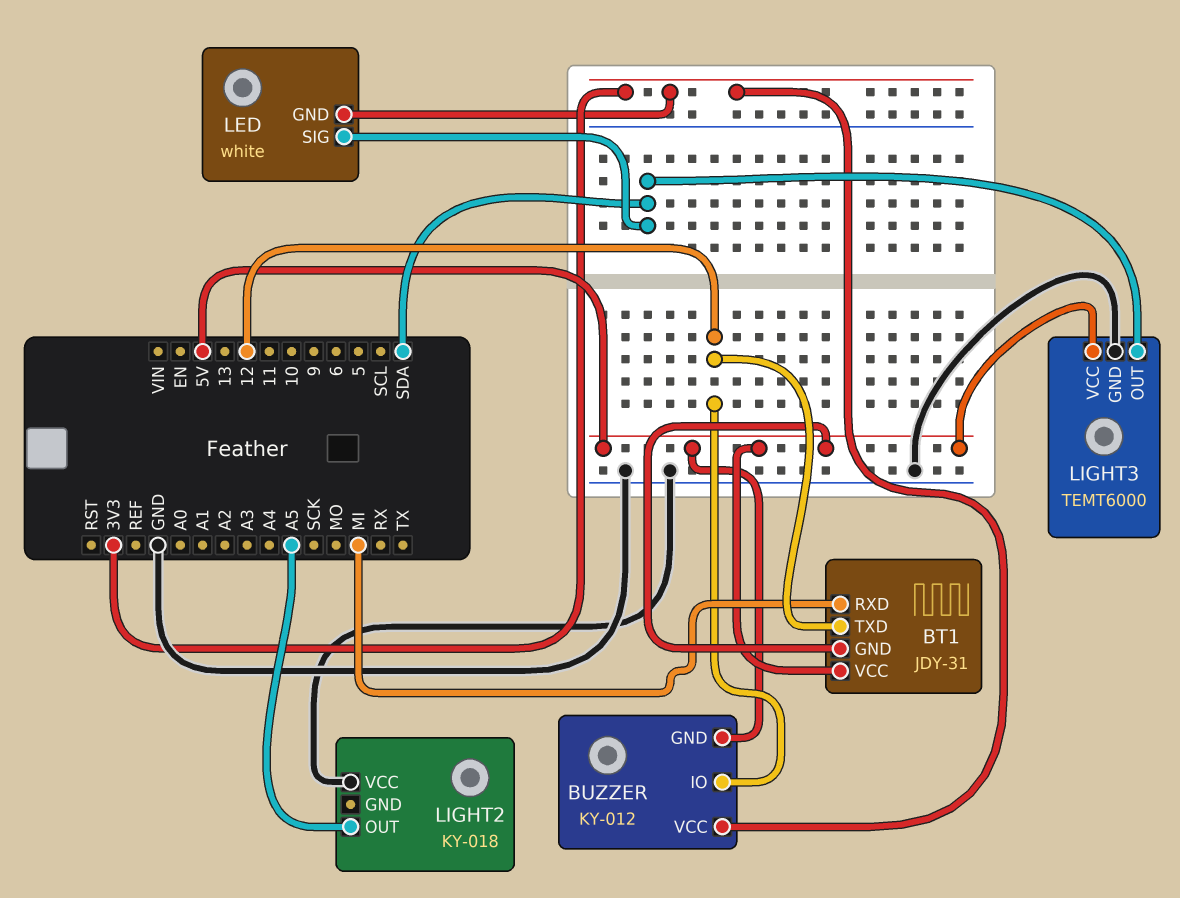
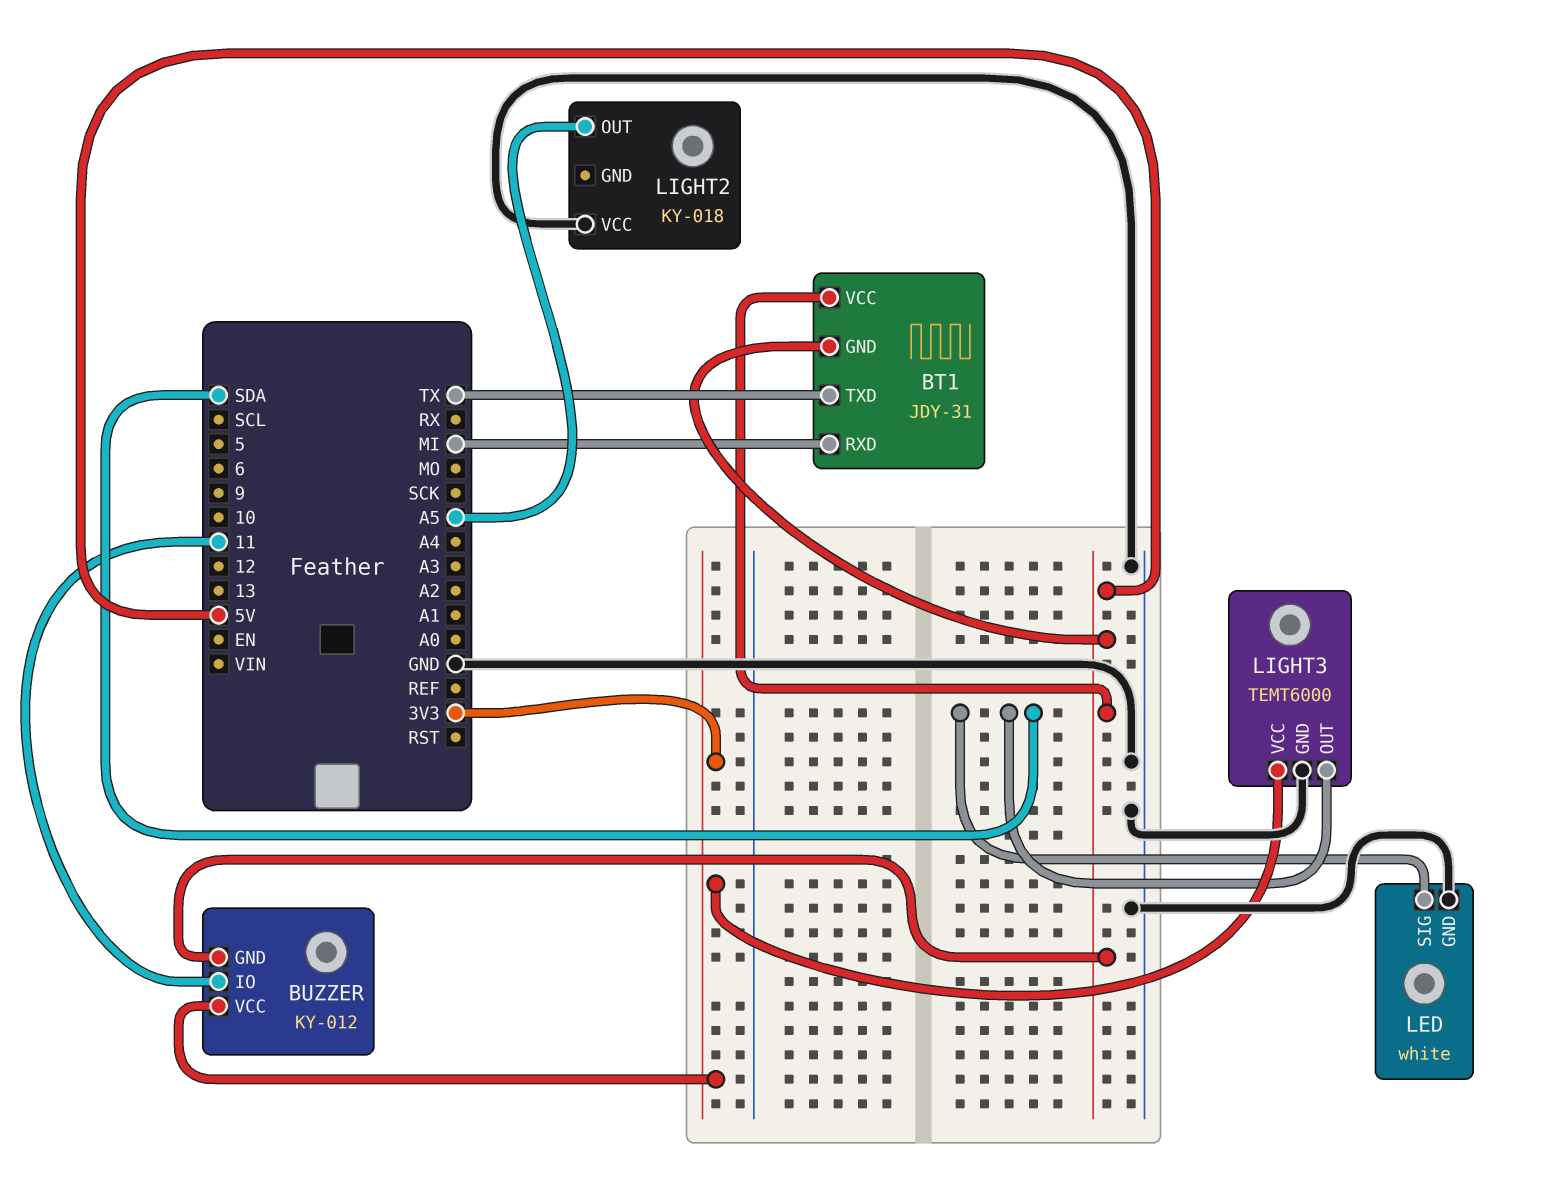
BT1 pin TXD: 12 -> TX
BUZZER pin IO: 12 -> 11
LED pin GND: 3V3 -> GND
LIGHT3 pin VCC: 5V -> 3V3

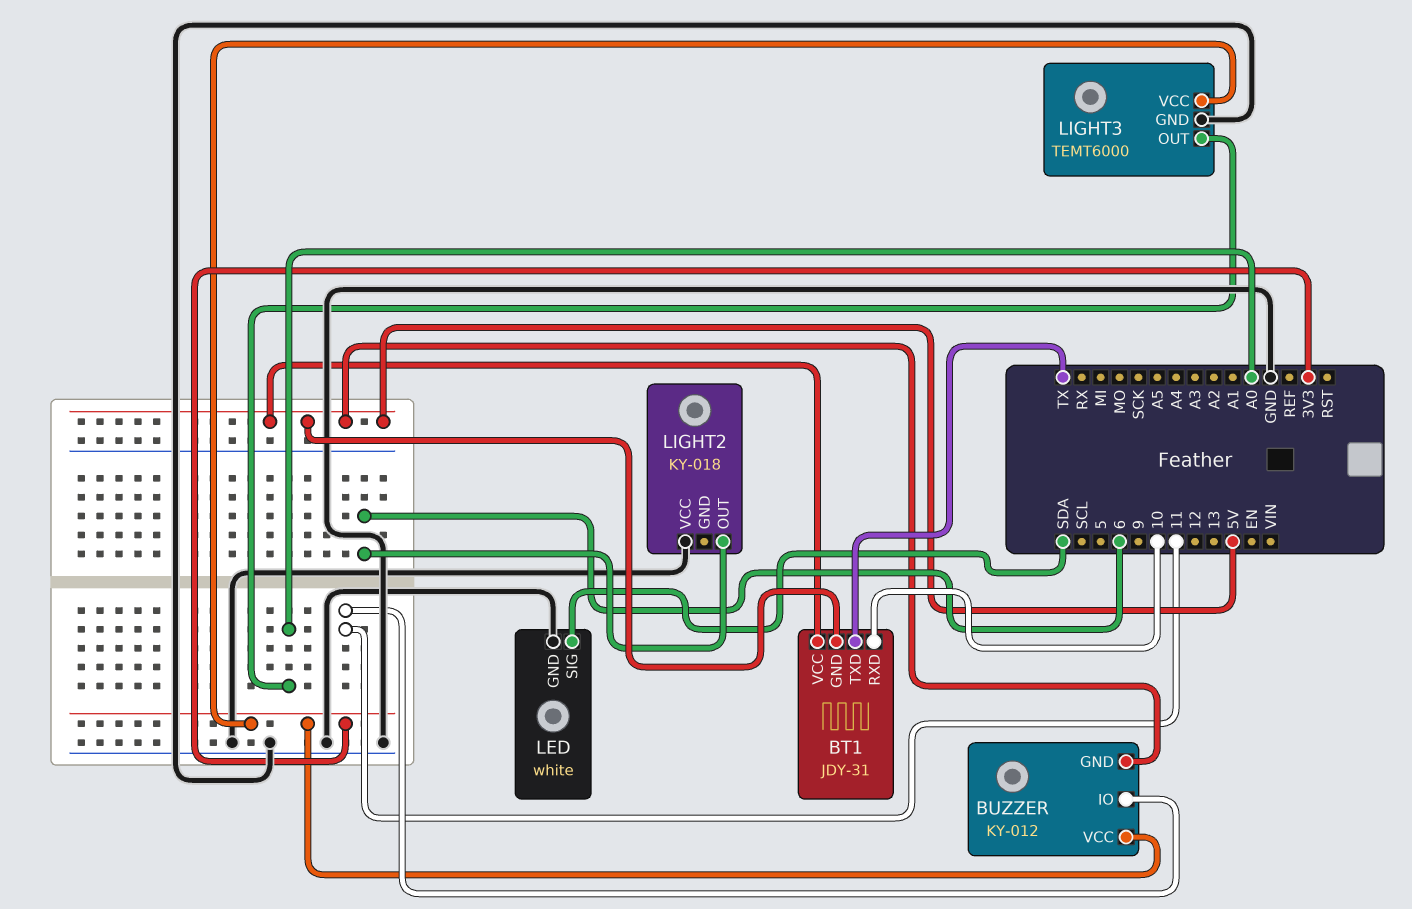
BT1 pin RXD: MI -> 10
LIGHT2 pin OUT: A5 -> 6
LIGHT3 pin OUT: SDA -> A0

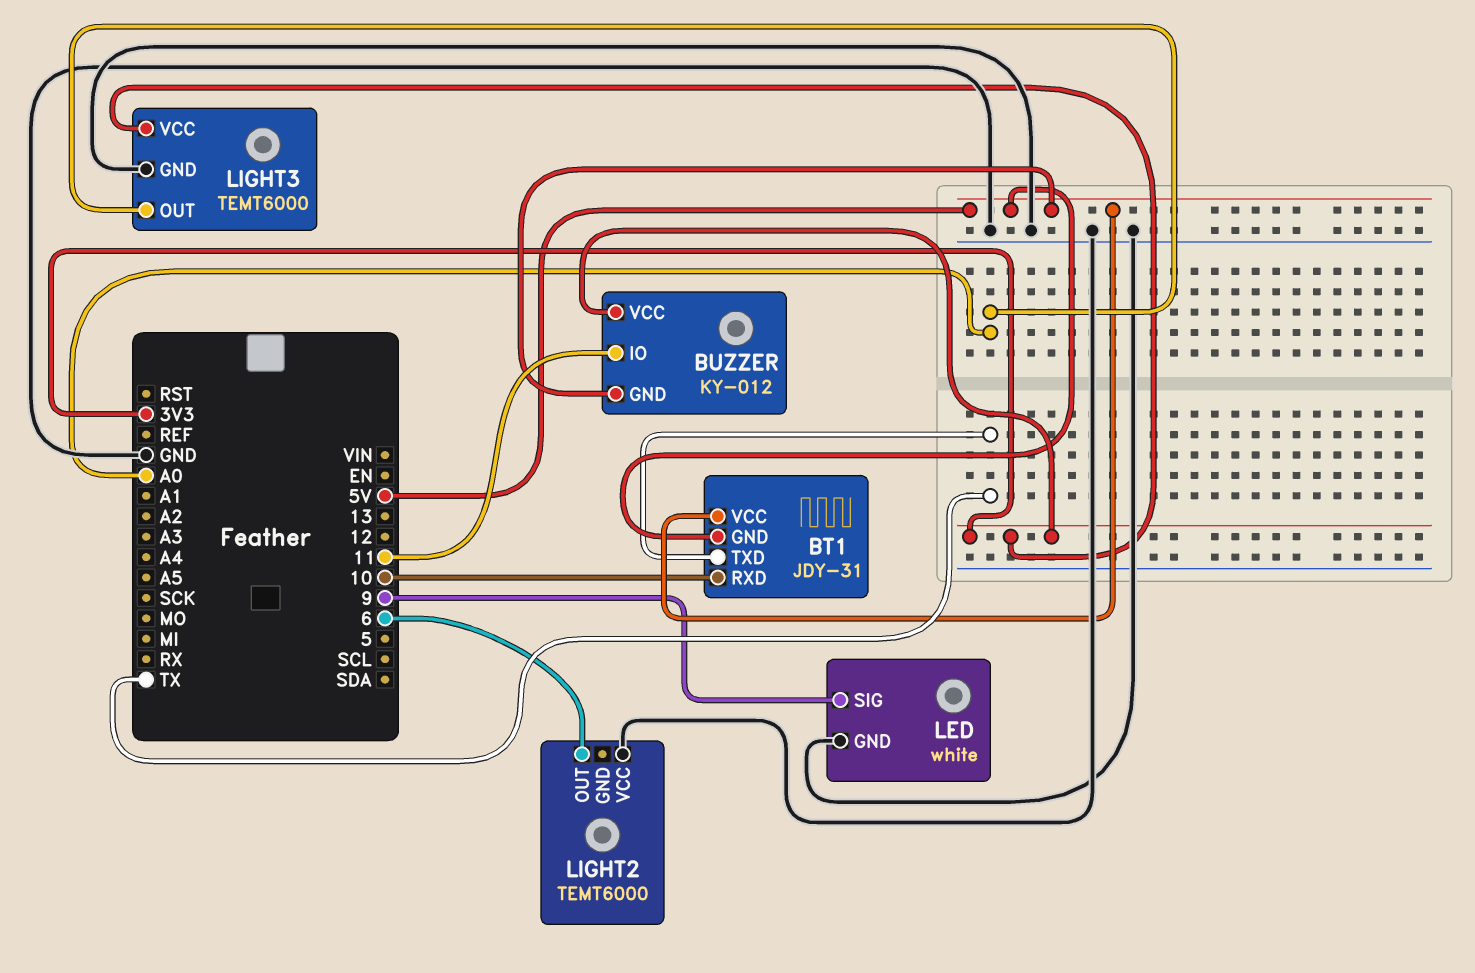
LED pin SIG: SDA -> 9
LIGHT2: KY-018 -> TEMT6000

